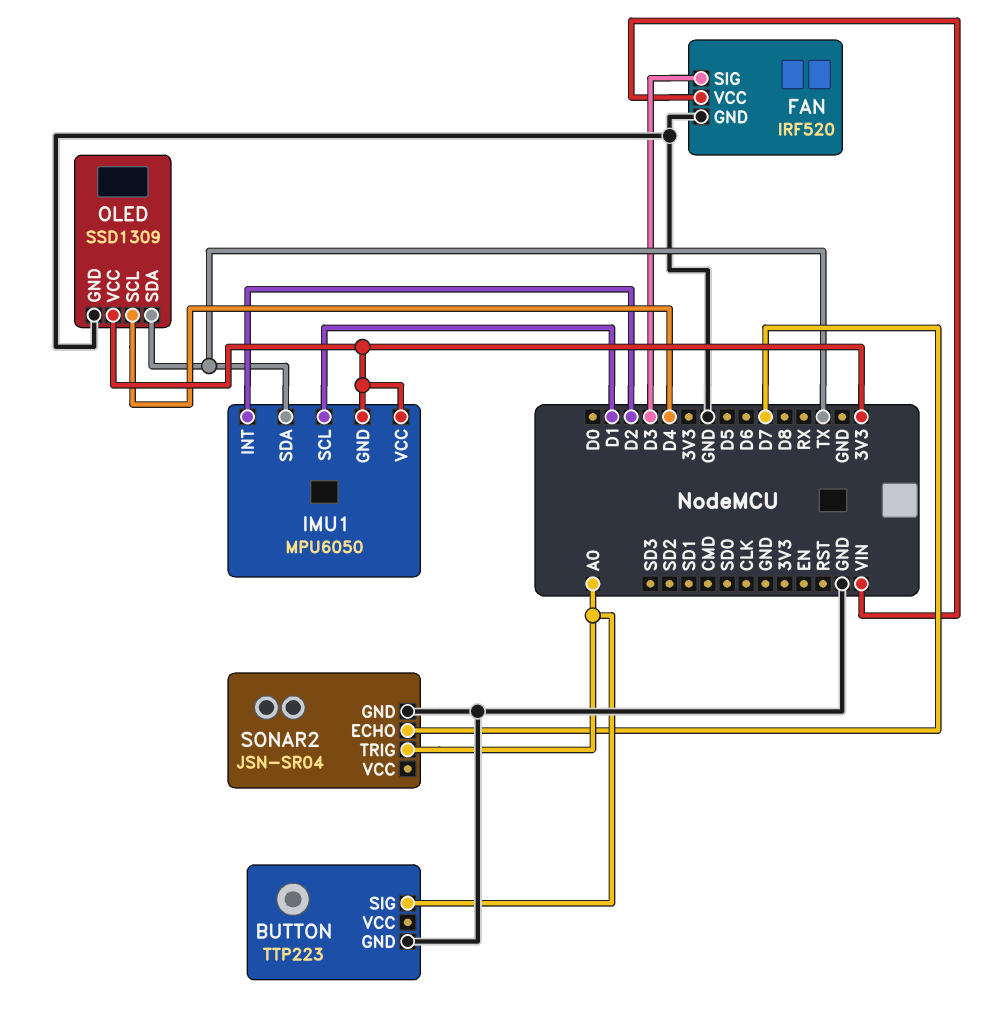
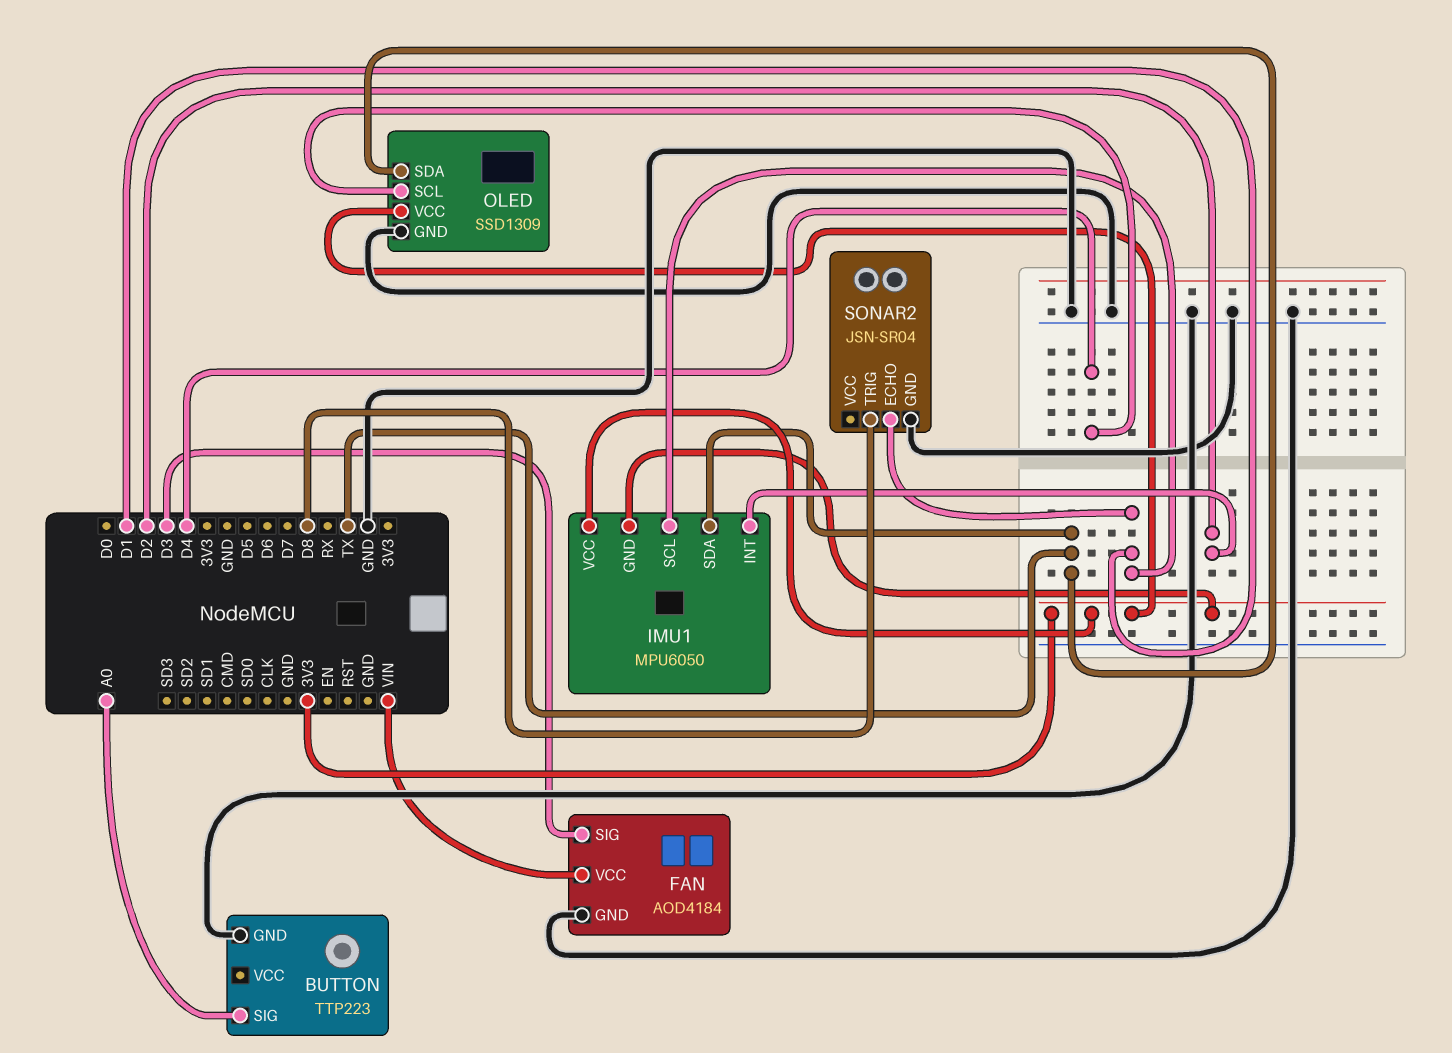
FAN: IRF520 -> AOD4184
SONAR2 pin ECHO: D7 -> D1
SONAR2 pin TRIG: A0 -> D8

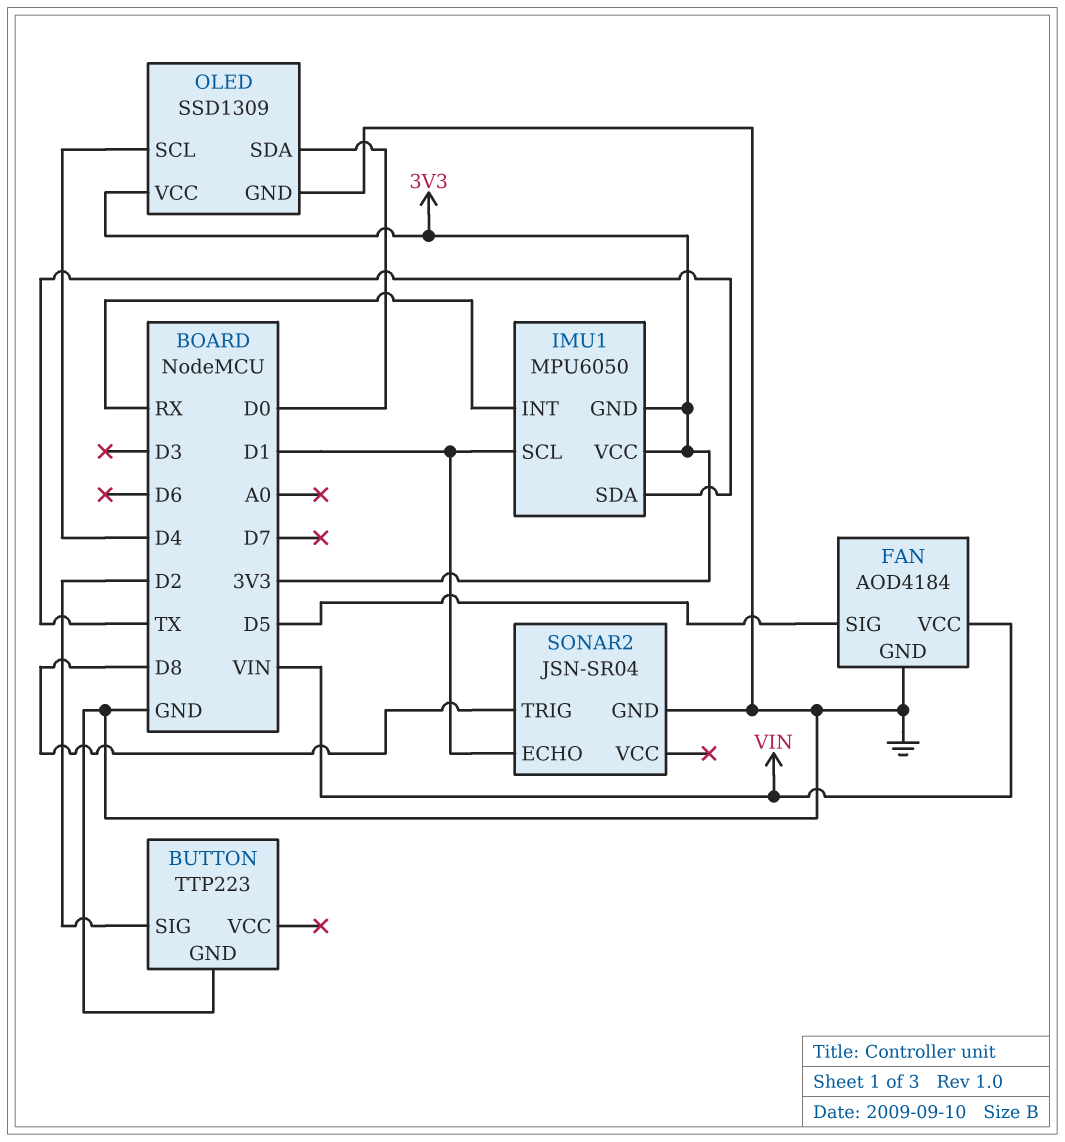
BUTTON pin SIG: A0 -> D2
FAN pin SIG: D3 -> D5
IMU1 pin INT: D2 -> RX
OLED pin SDA: TX -> D0

